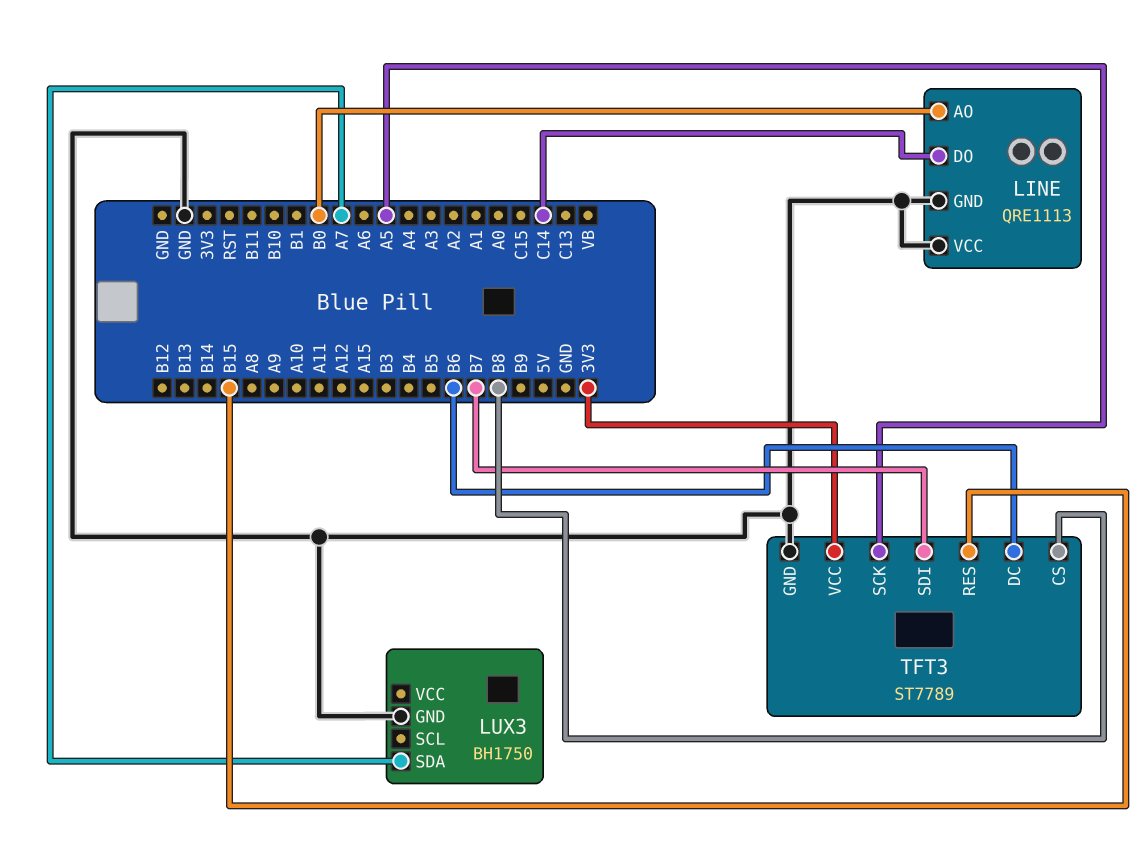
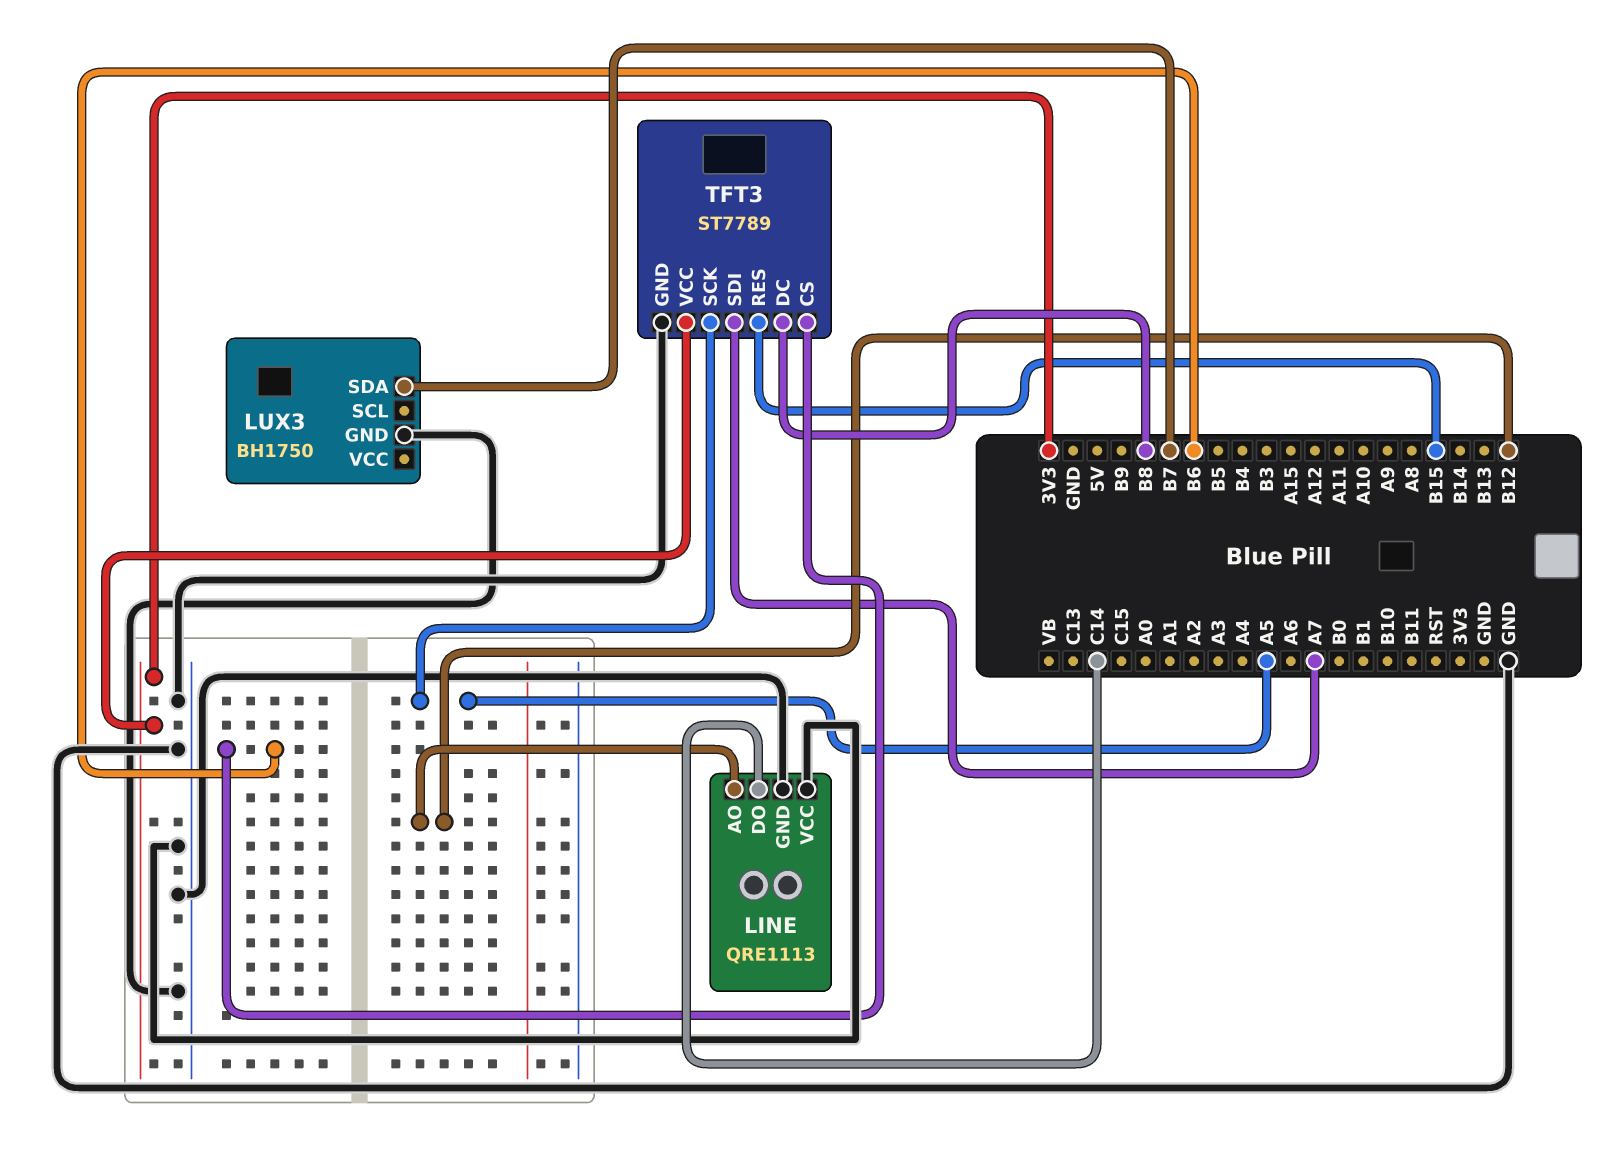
LINE pin AO: B0 -> B12
LUX3 pin SDA: A7 -> B7
TFT3 pin CS: B8 -> B6
TFT3 pin DC: B6 -> B8
TFT3 pin SDI: B7 -> A7

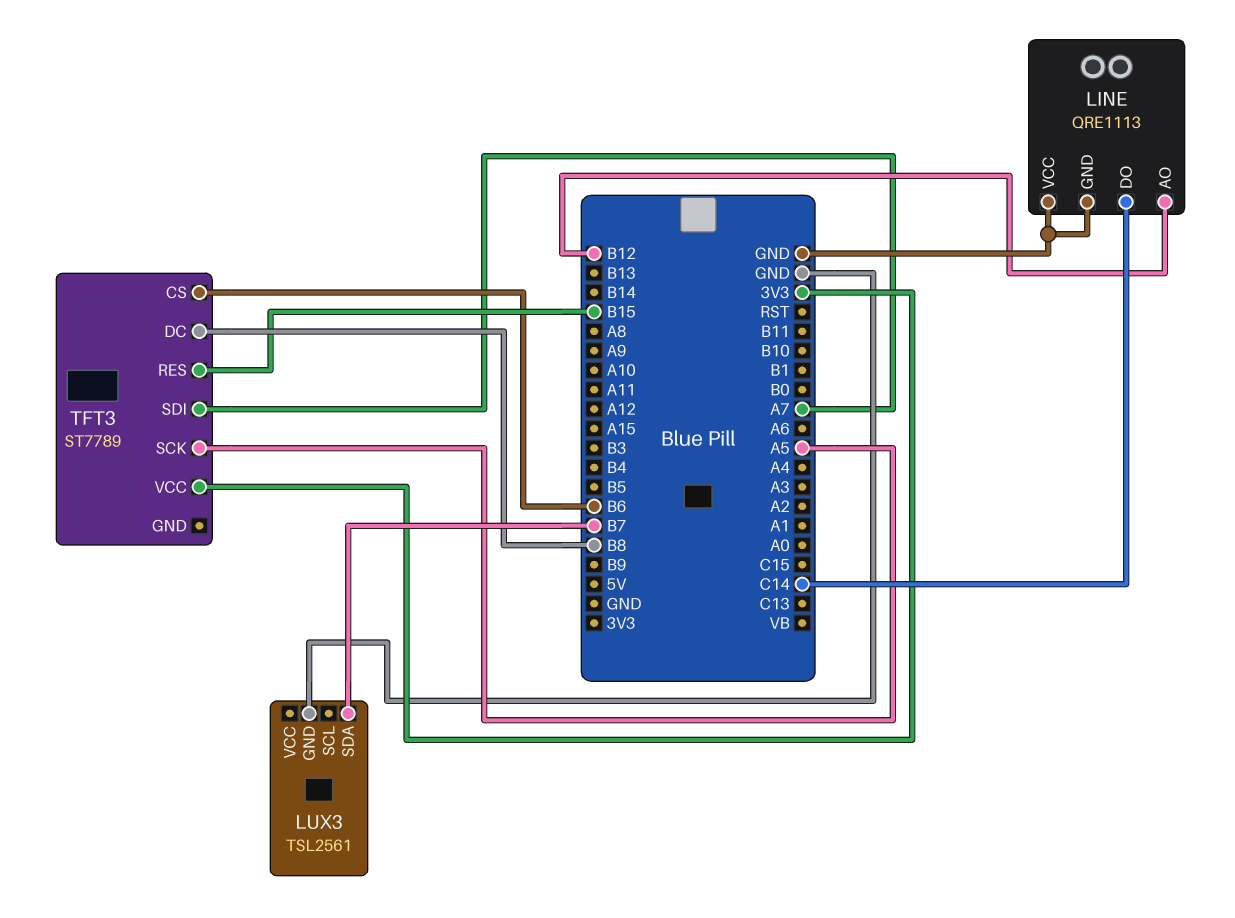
LUX3: BH1750 -> TSL2561
TFT3 pin GND: GND -> none

